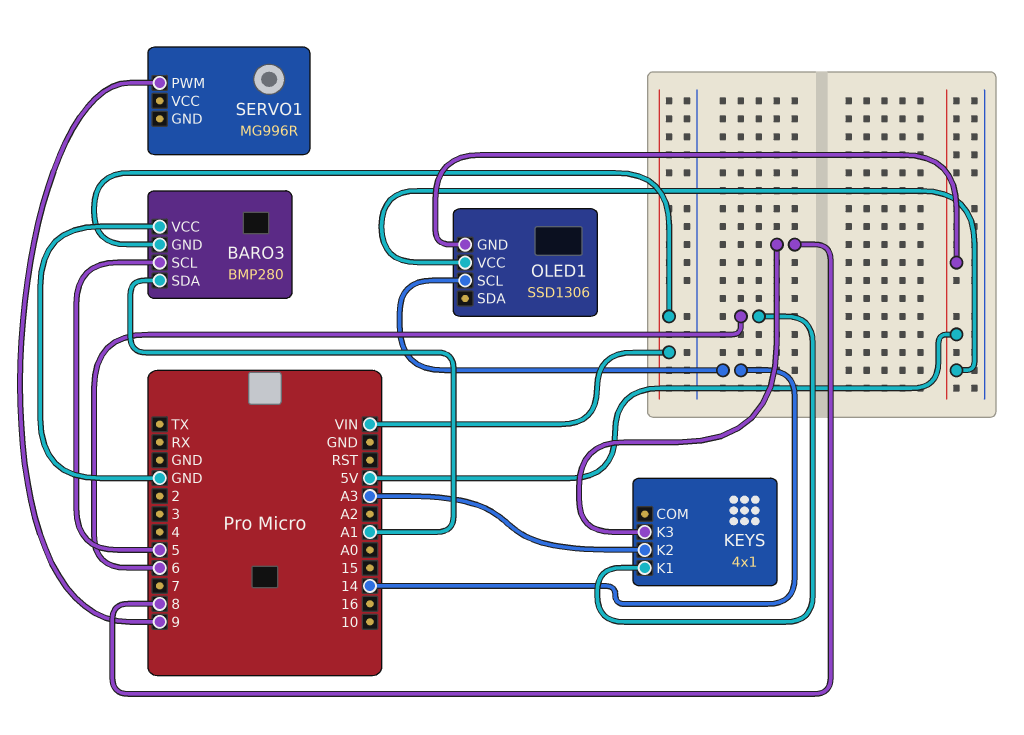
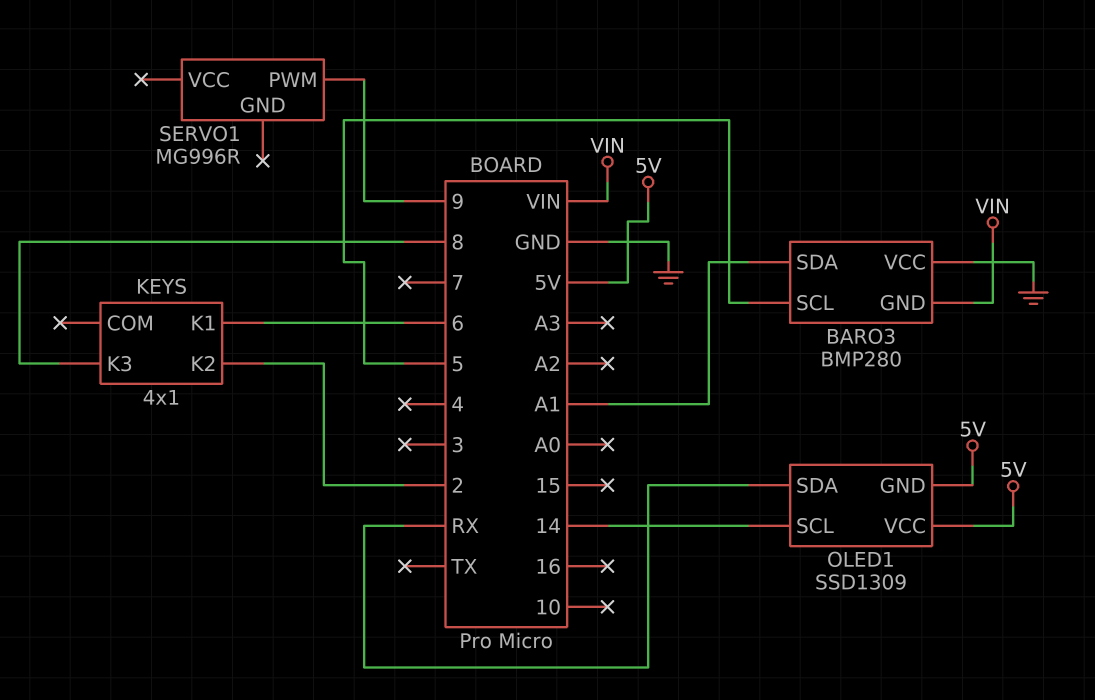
KEYS pin K2: A3 -> 2
OLED1: SSD1306 -> SSD1309
OLED1 pin SDA: none -> RX

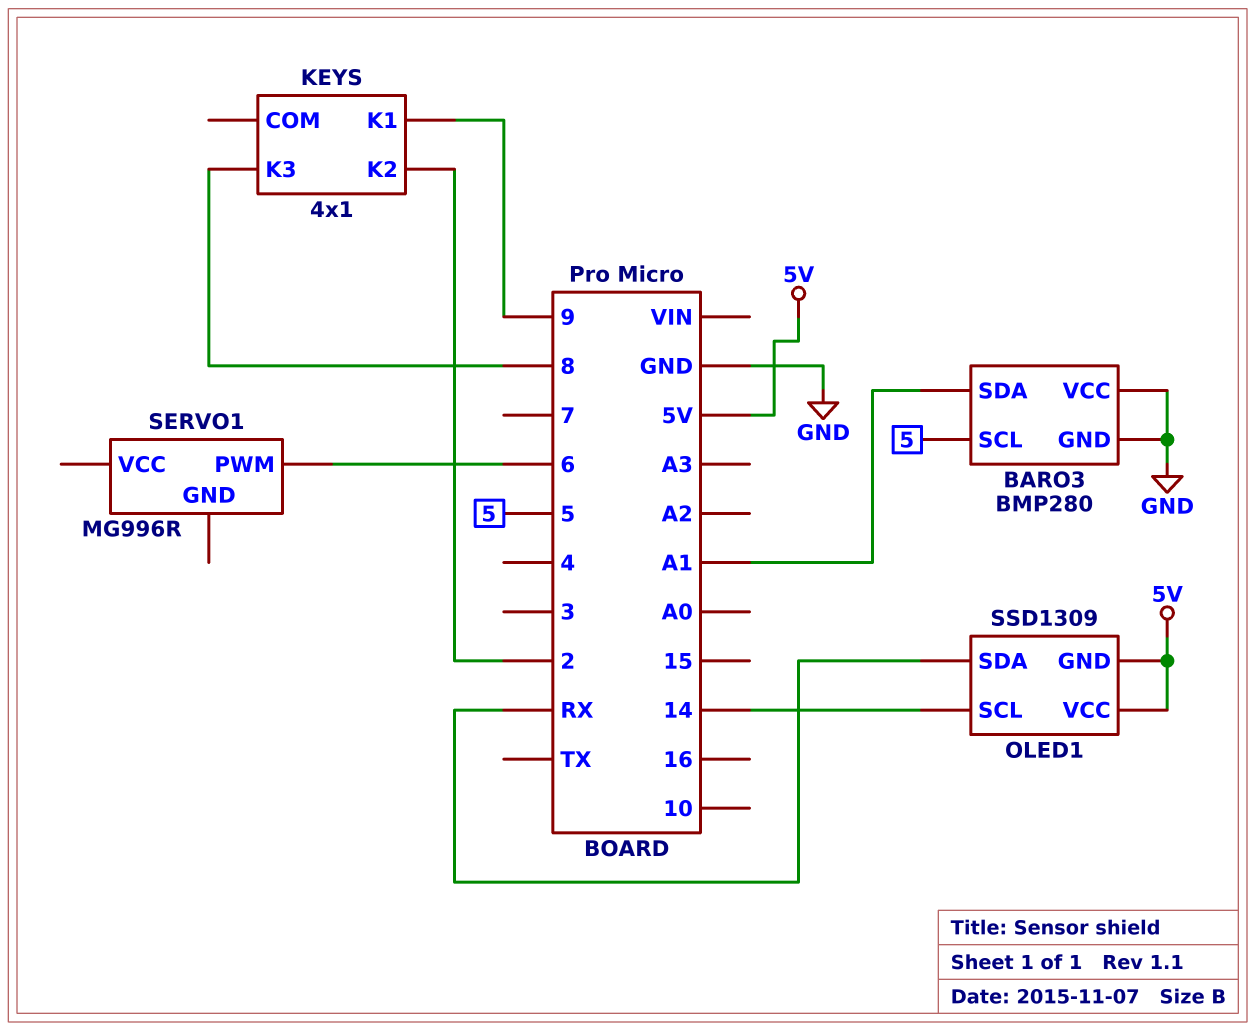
BARO3 pin GND: VIN -> GND
KEYS pin K1: 6 -> 9
SERVO1 pin PWM: 9 -> 6

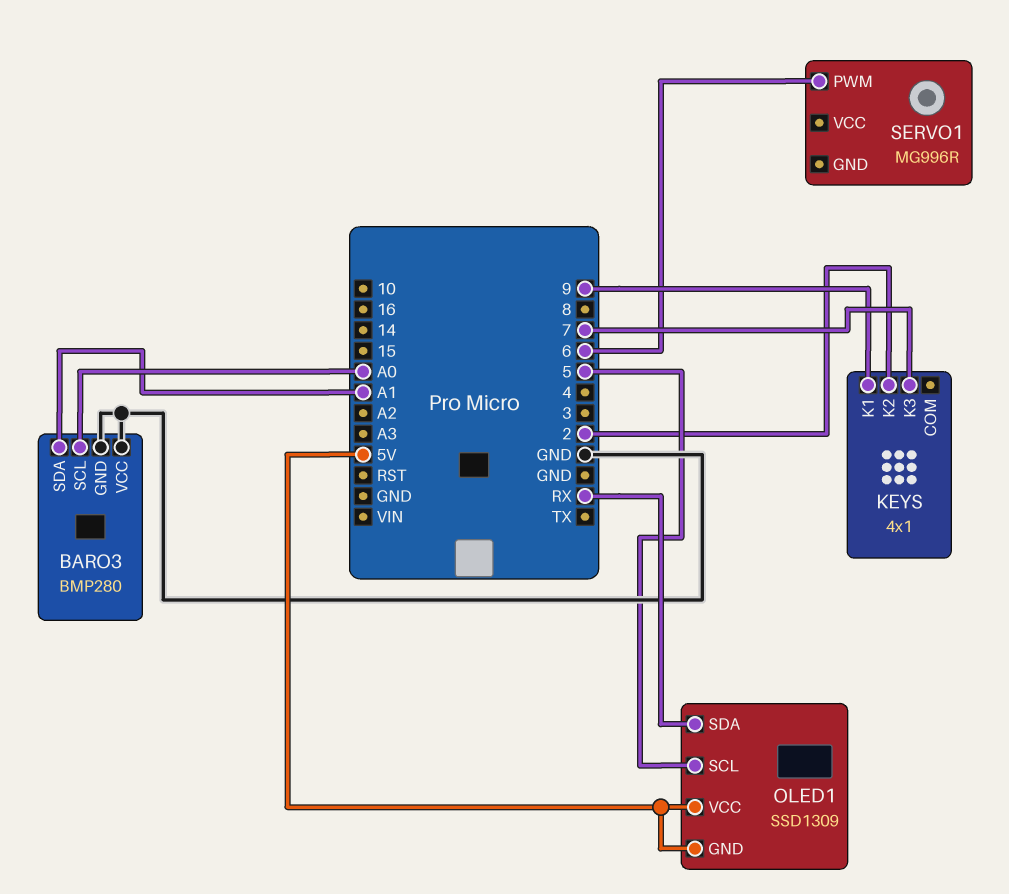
BARO3 pin SCL: 5 -> A0
KEYS pin K3: 8 -> 7
OLED1 pin SCL: 14 -> 5

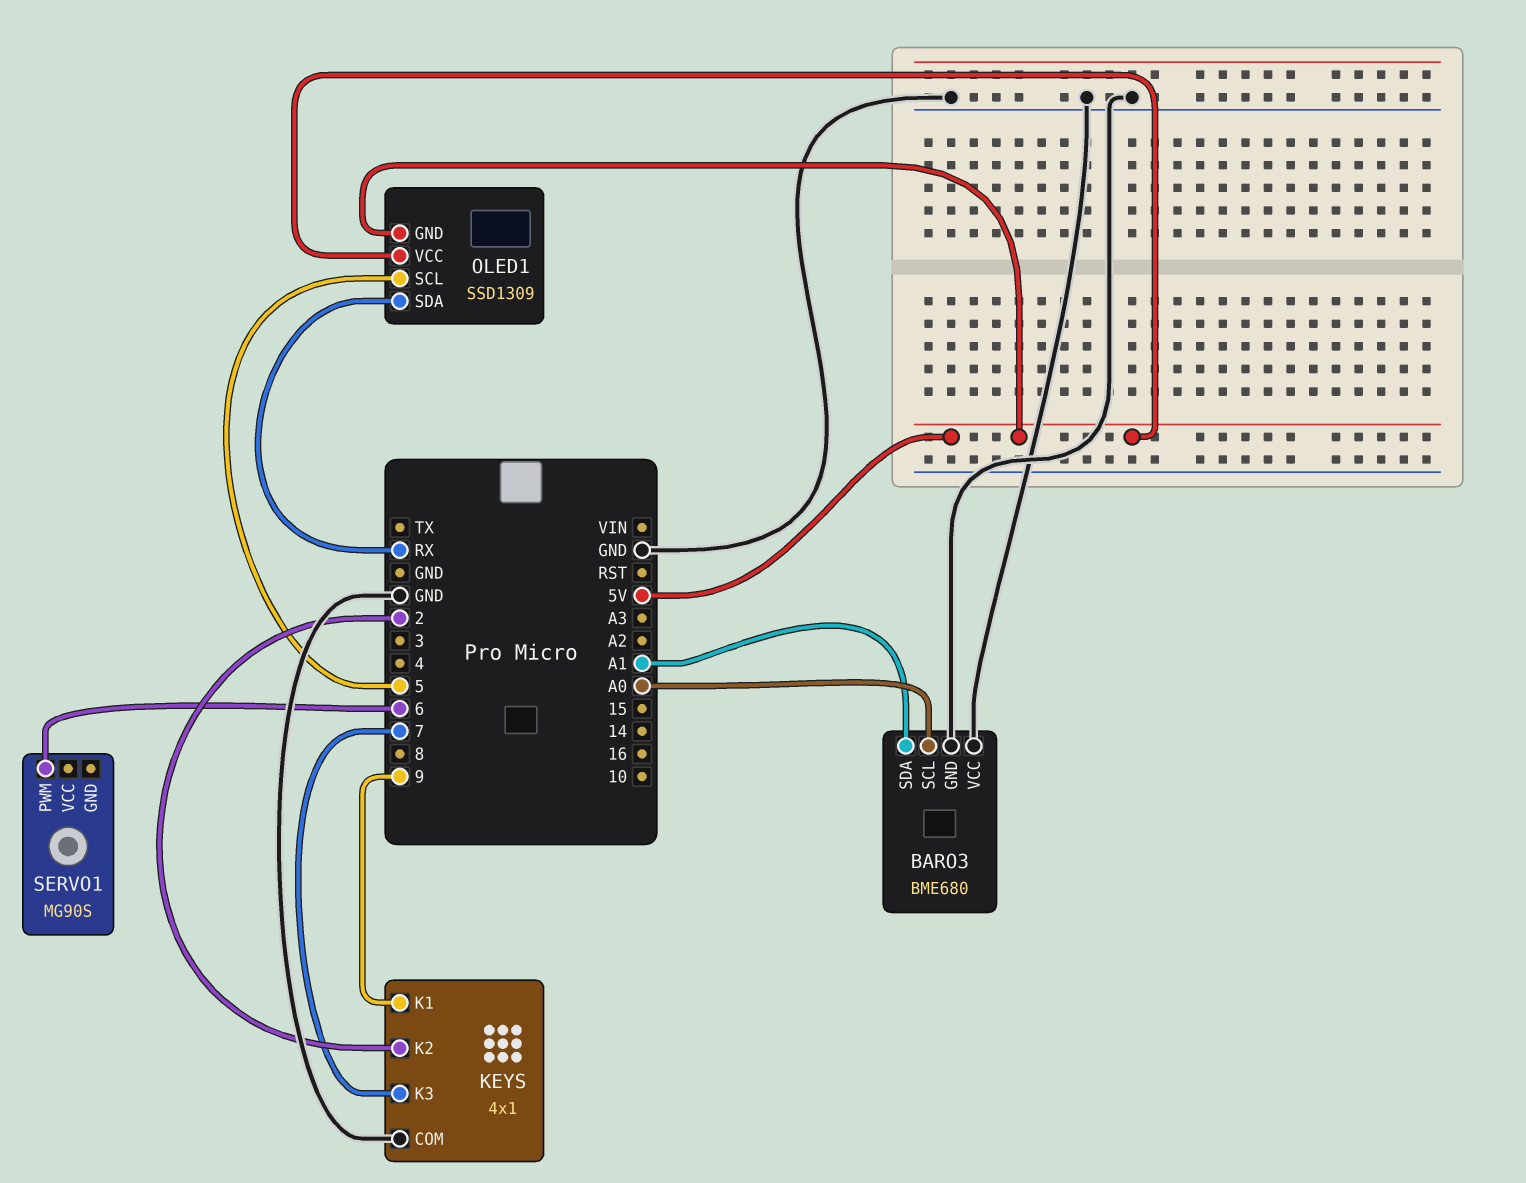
BARO3: BMP280 -> BME680
KEYS pin COM: none -> GND
SERVO1: MG996R -> MG90S

